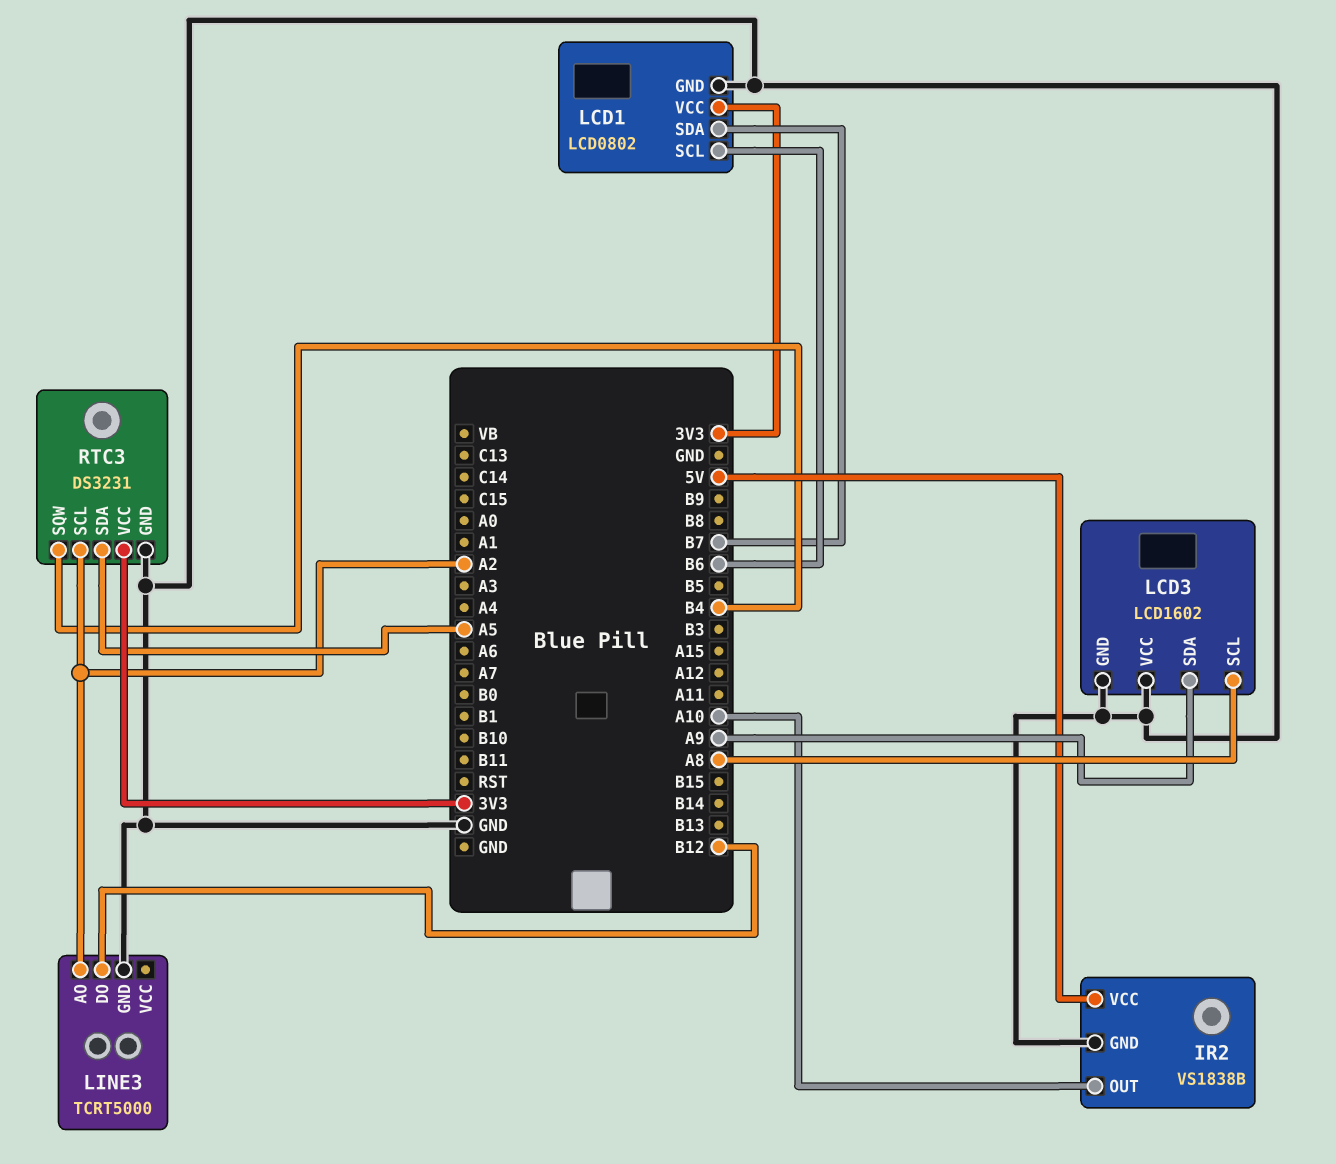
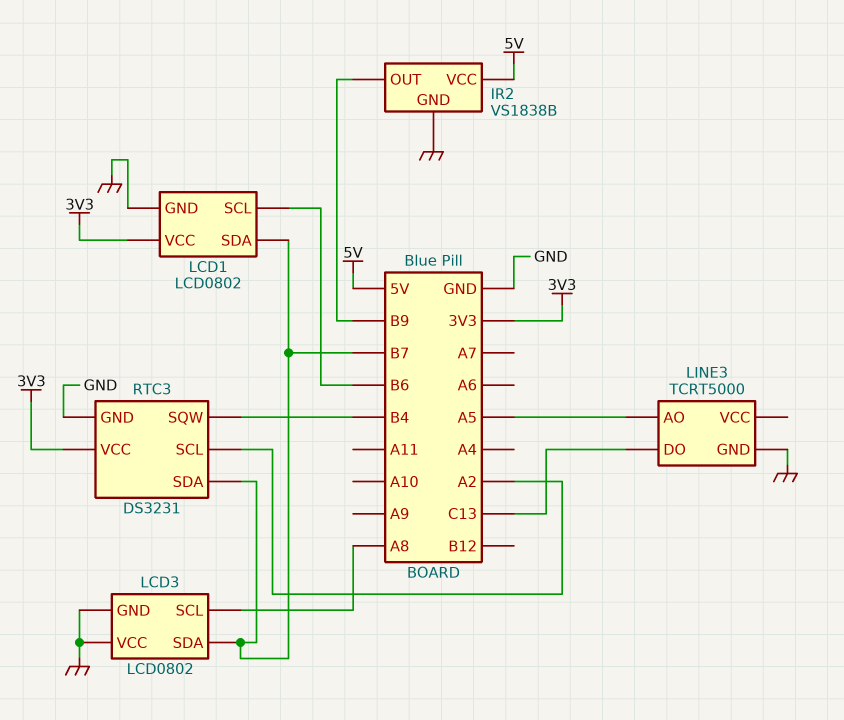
IR2 pin OUT: A10 -> B9
LCD3: LCD1602 -> LCD0802
LCD3 pin SDA: A9 -> B7
LINE3 pin AO: A2 -> A5
LINE3 pin DO: B12 -> C13
RTC3 pin SDA: A5 -> B7

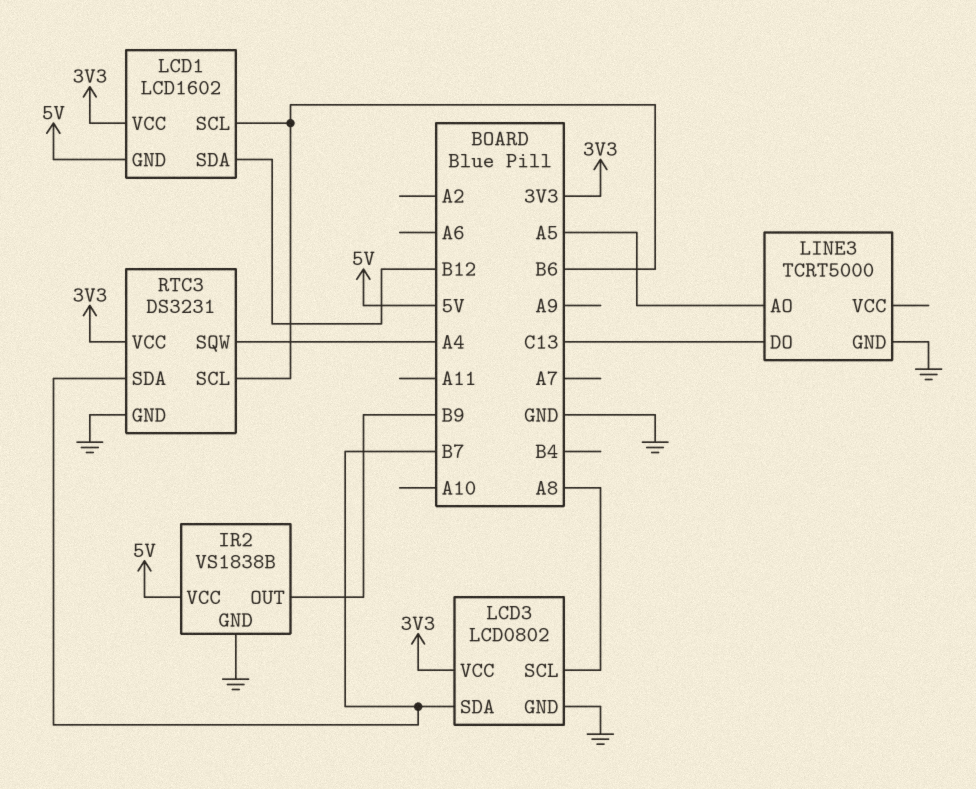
LCD1: LCD0802 -> LCD1602
LCD1 pin GND: GND -> 5V
LCD1 pin SDA: B7 -> B12
LCD3 pin VCC: GND -> 3V3
RTC3 pin SCL: A2 -> B6
RTC3 pin SQW: B4 -> A4

